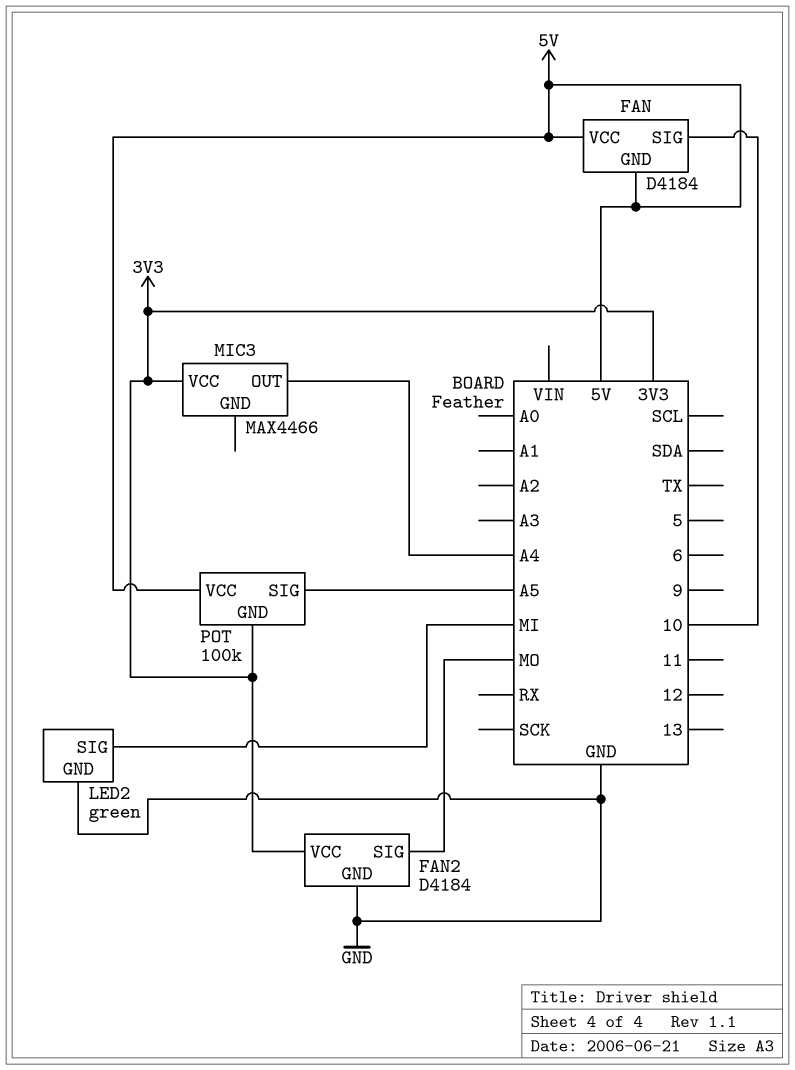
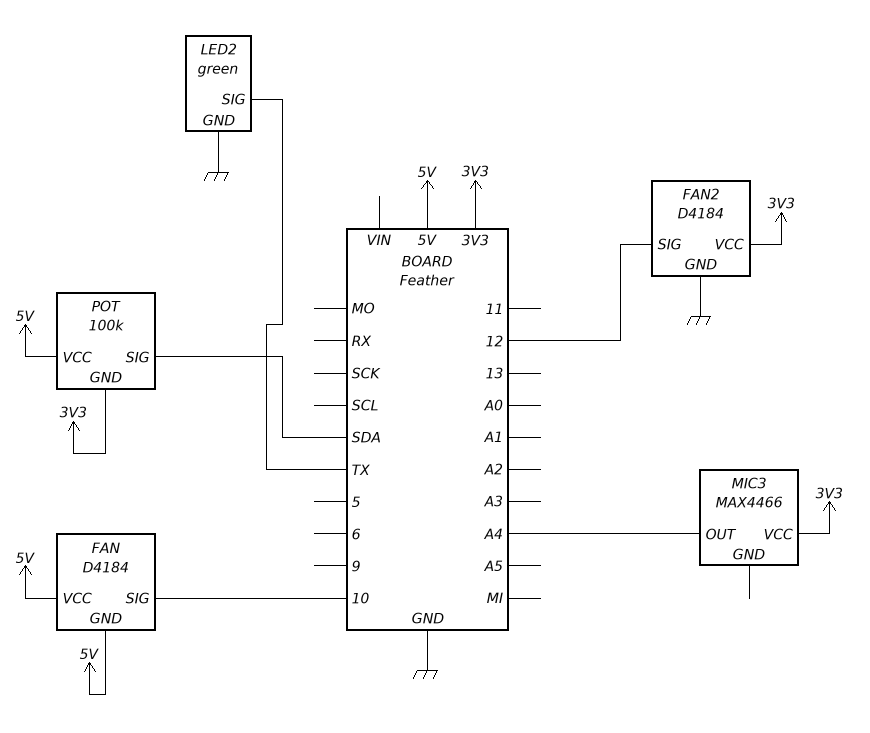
FAN2 pin SIG: MO -> 12
LED2 pin SIG: MI -> TX
POT pin SIG: A5 -> SDA

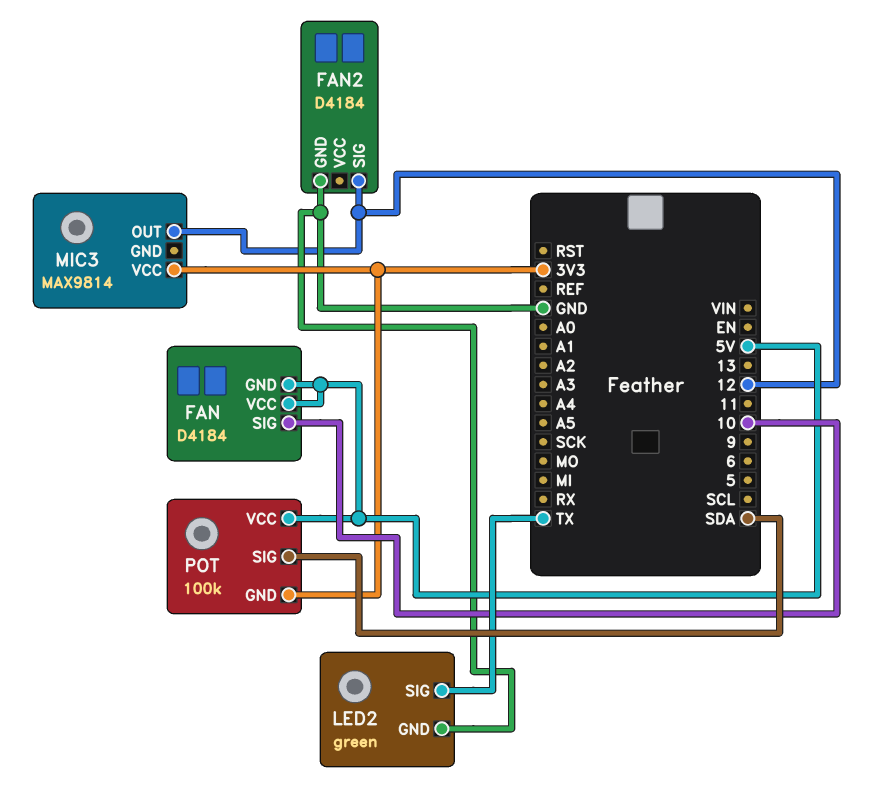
FAN2 pin VCC: 3V3 -> none
MIC3: MAX4466 -> MAX9814
MIC3 pin OUT: A4 -> 12

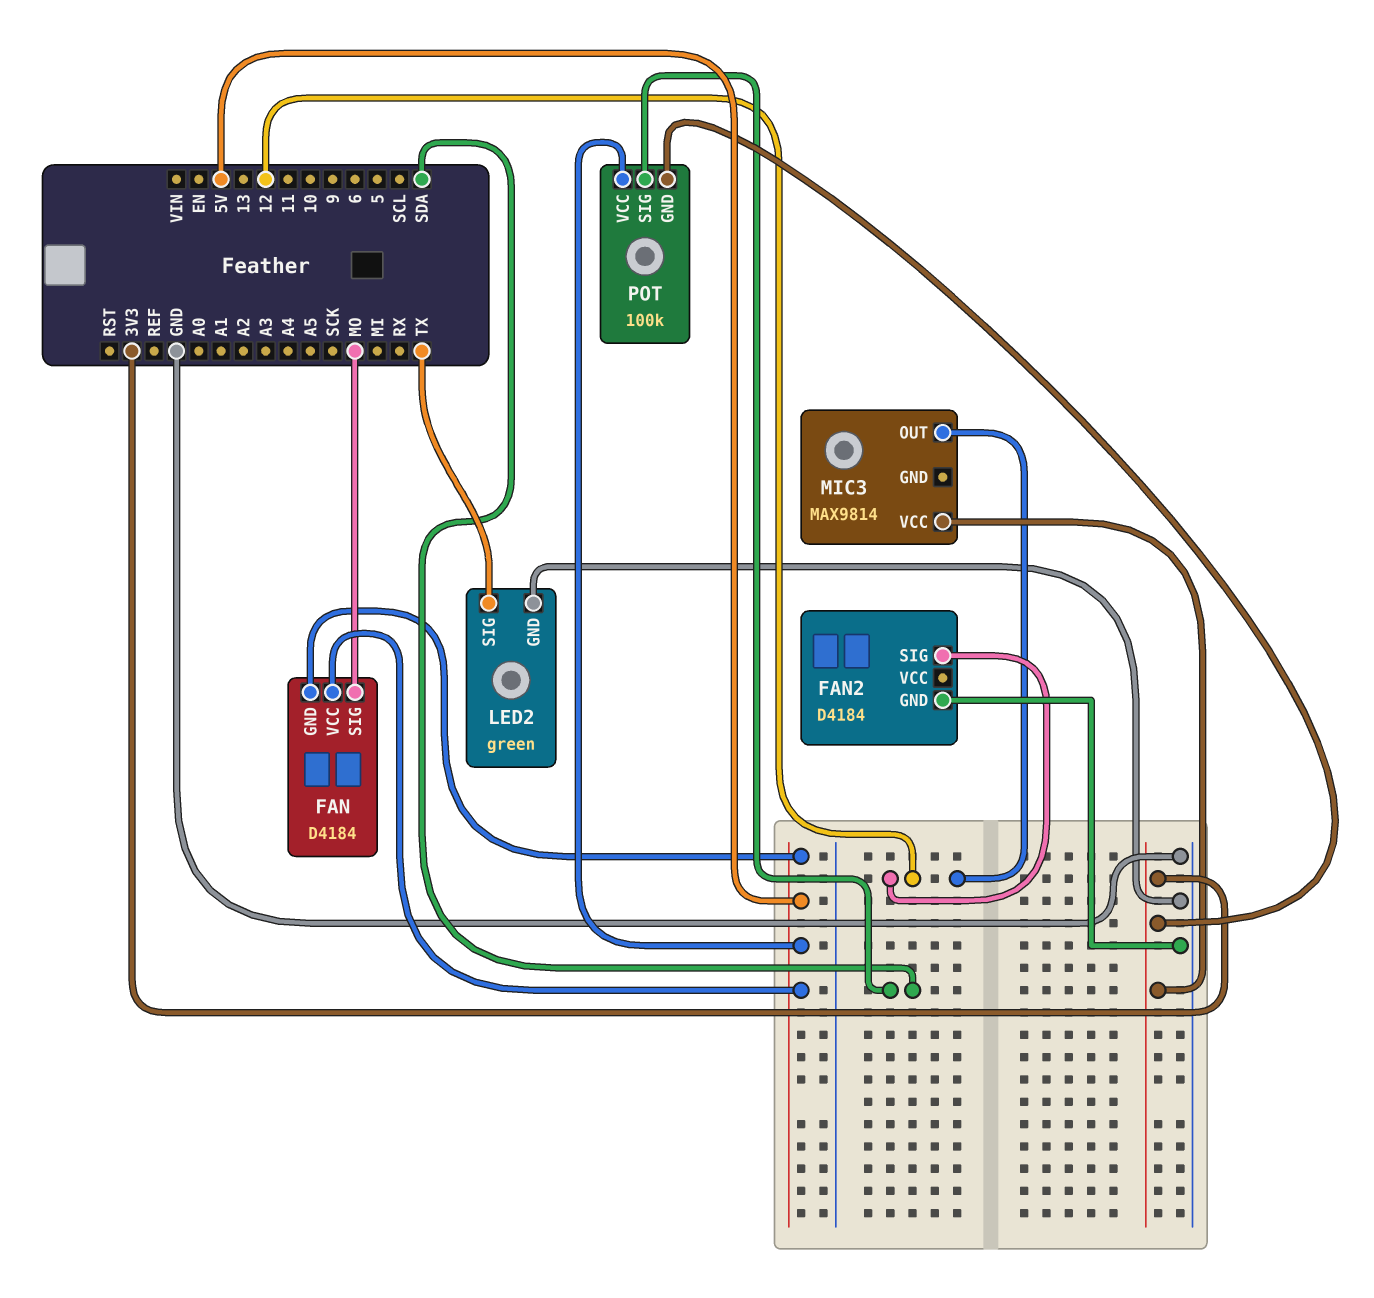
FAN pin SIG: 10 -> MO

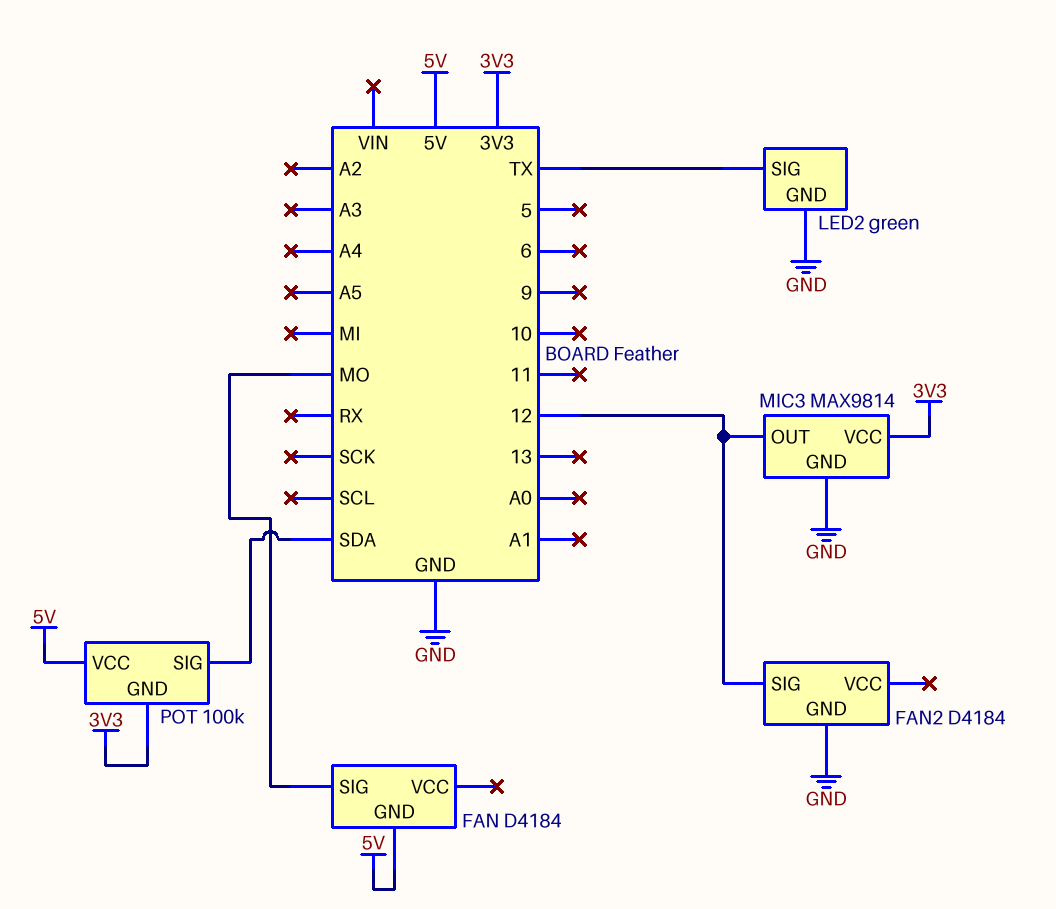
FAN pin VCC: 5V -> none
MIC3 pin GND: none -> GND

